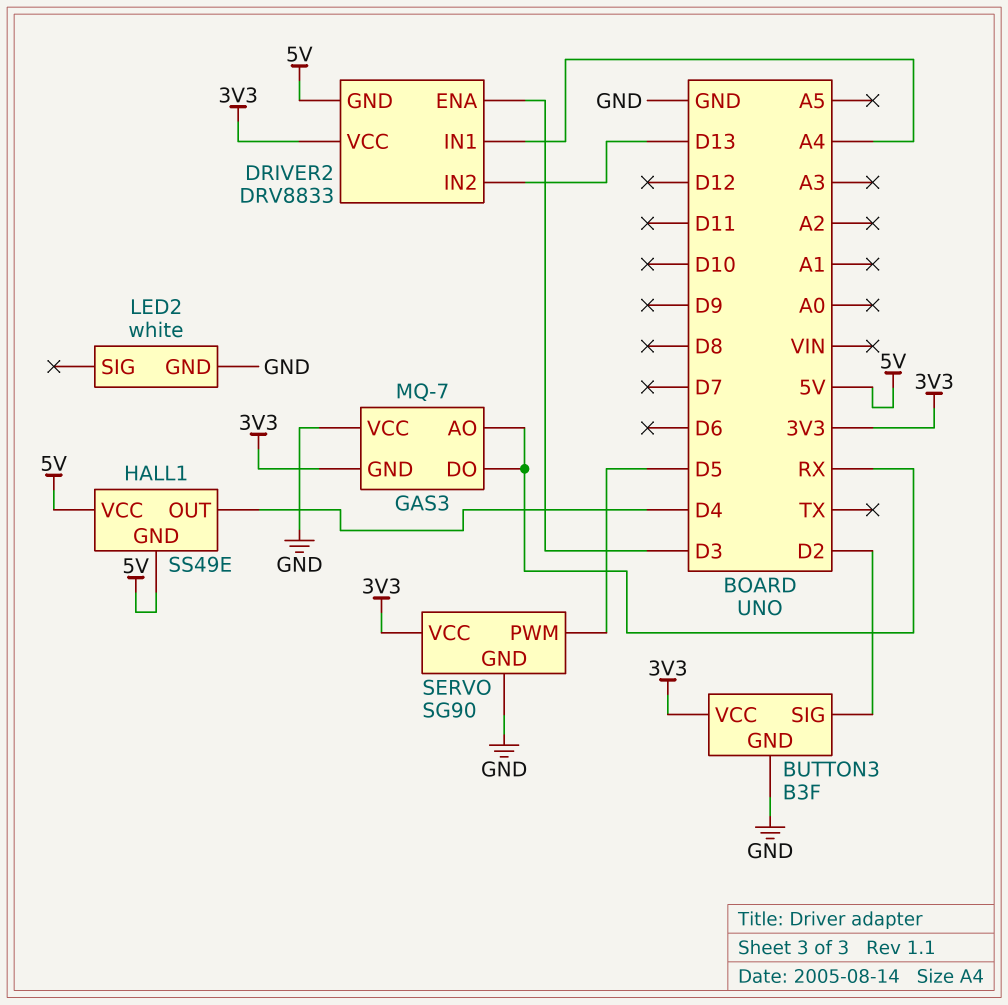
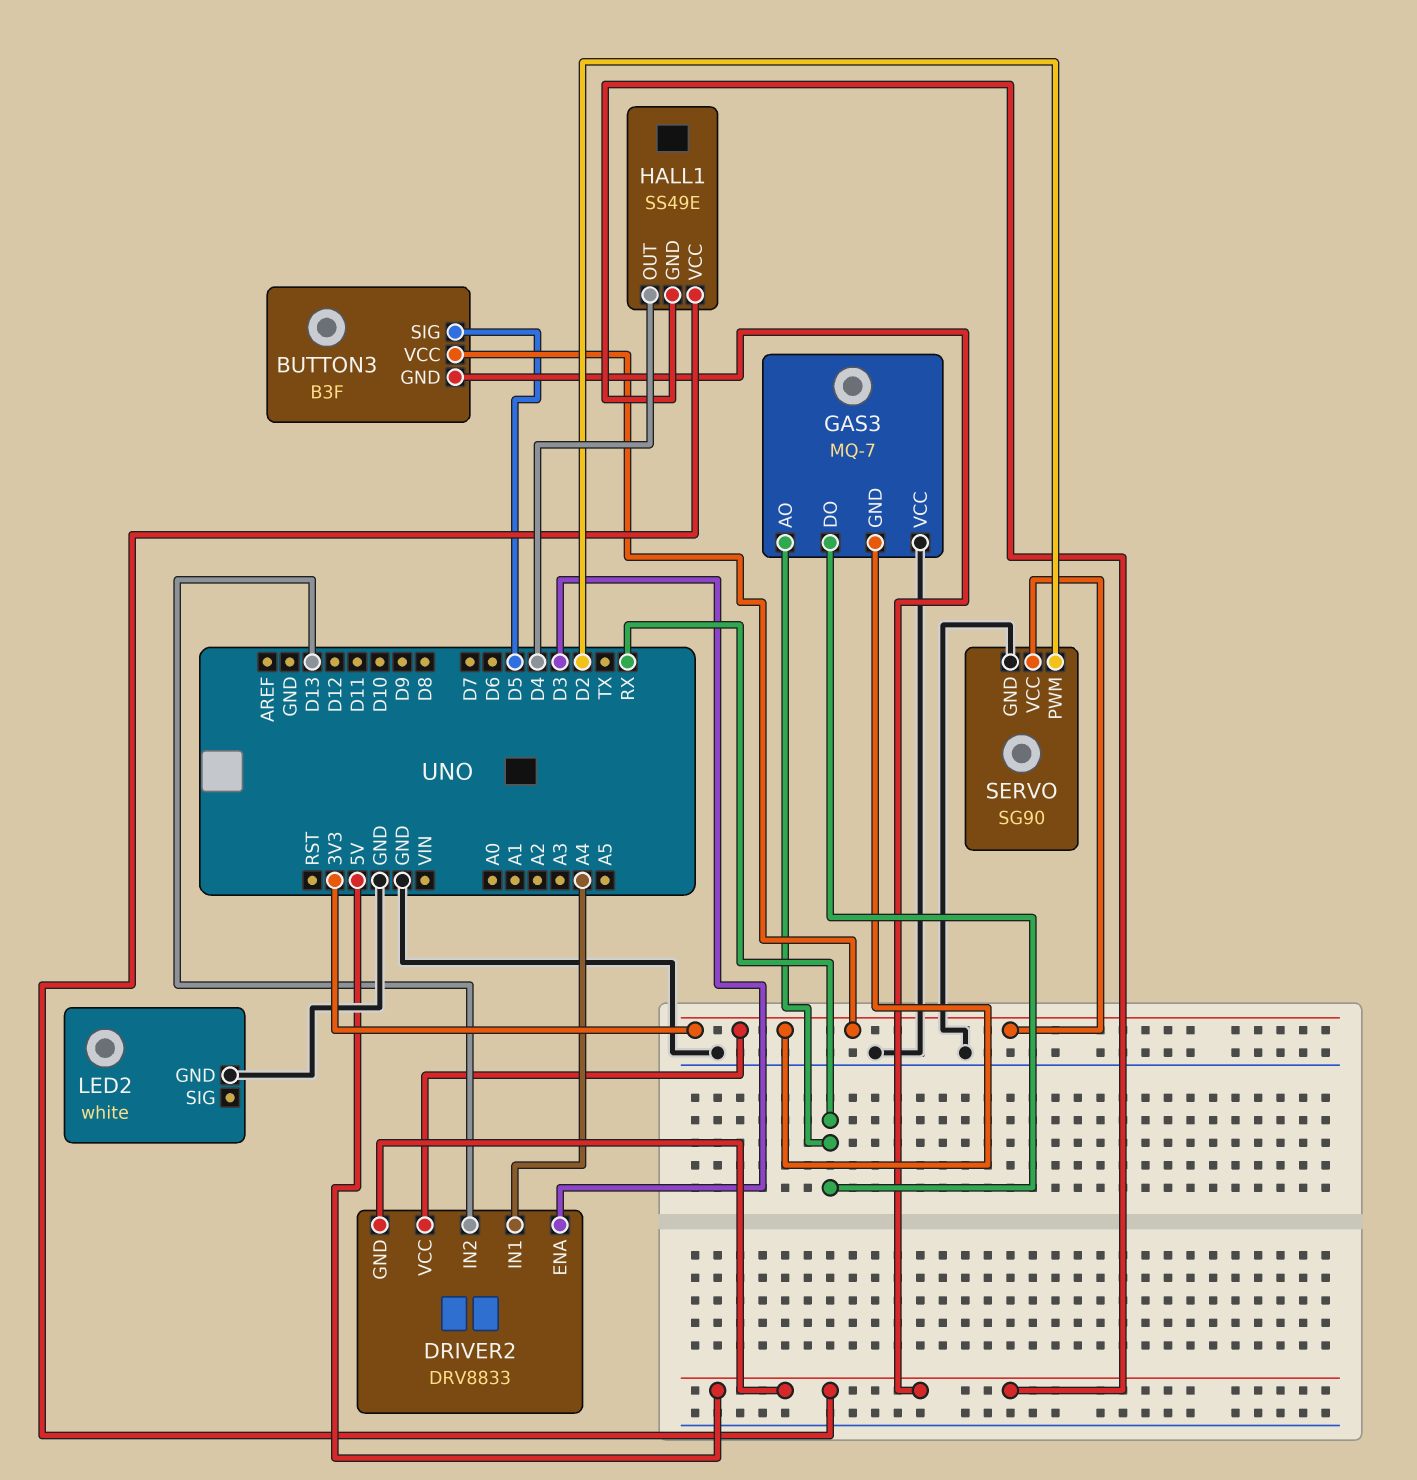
BUTTON3 pin GND: GND -> 5V
BUTTON3 pin SIG: D2 -> D5
SERVO pin PWM: D5 -> D2

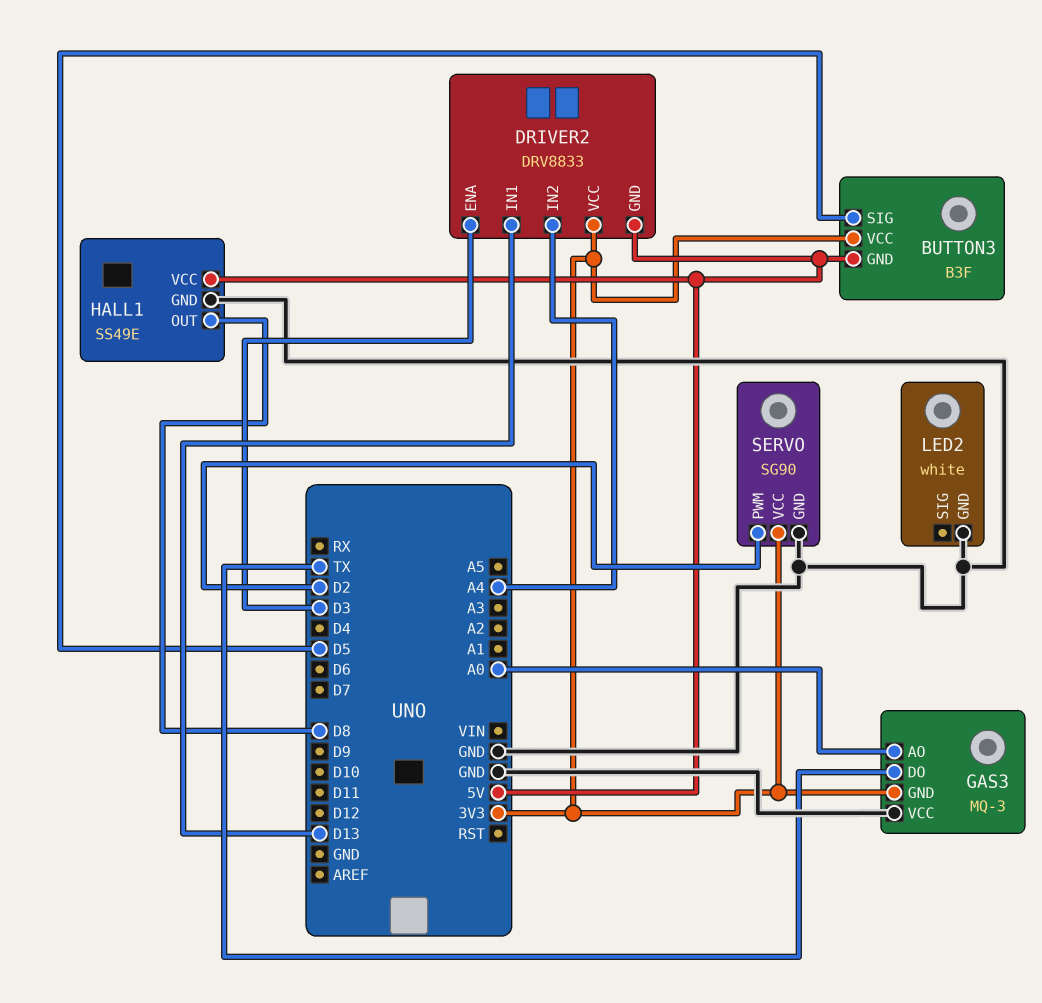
DRIVER2 pin IN1: A4 -> D13
DRIVER2 pin IN2: D13 -> A4
GAS3: MQ-7 -> MQ-3
GAS3 pin AO: RX -> A0
GAS3 pin DO: RX -> TX
HALL1 pin GND: 5V -> GND
HALL1 pin OUT: D4 -> D8

